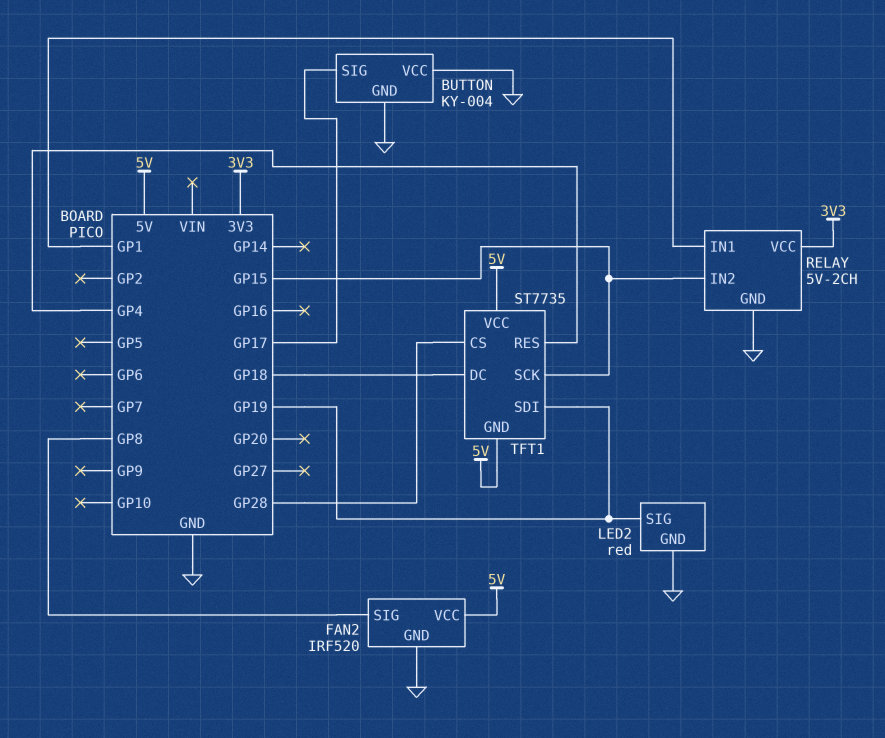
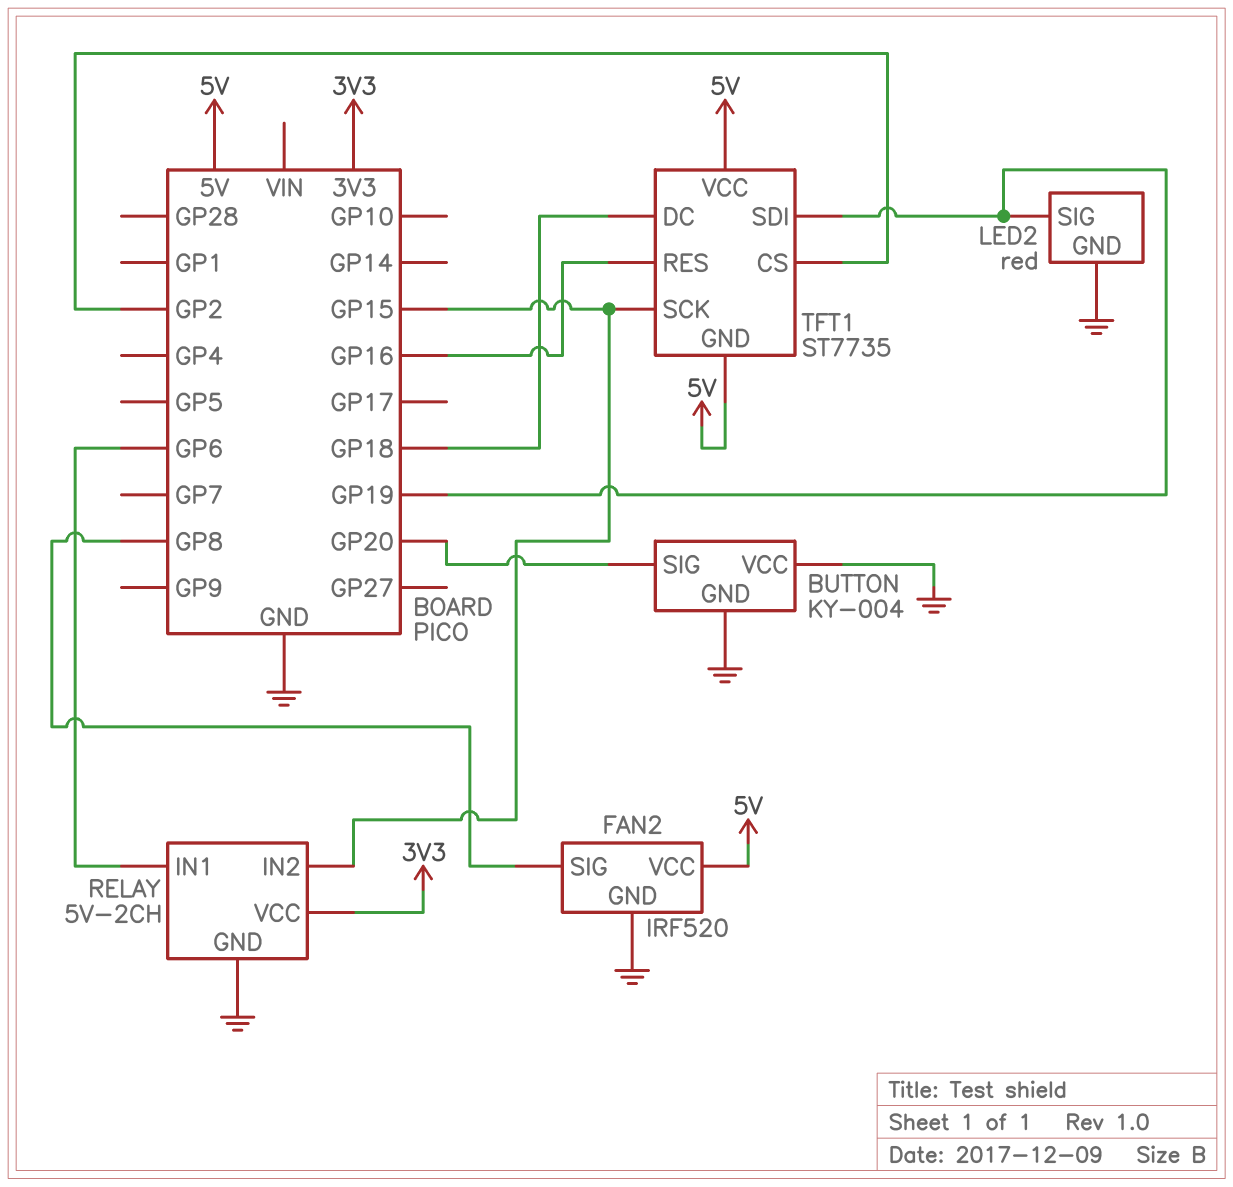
BUTTON pin SIG: GP17 -> GP20
RELAY pin IN1: GP1 -> GP6
TFT1 pin CS: GP28 -> GP2
TFT1 pin RES: GP4 -> GP16

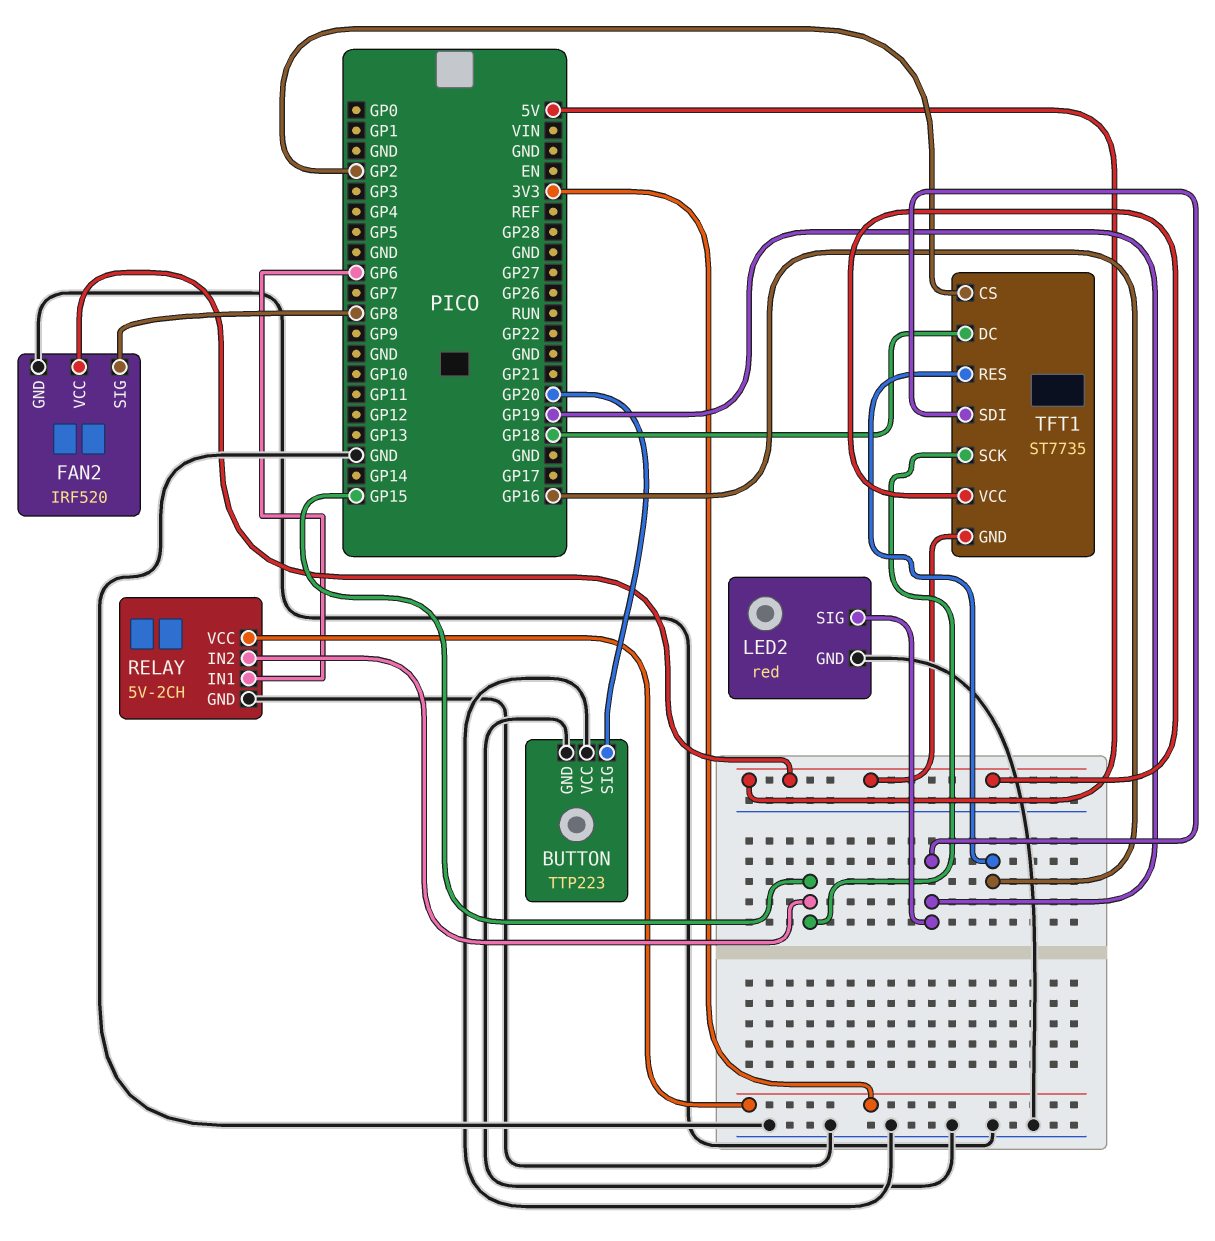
BUTTON: KY-004 -> TTP223

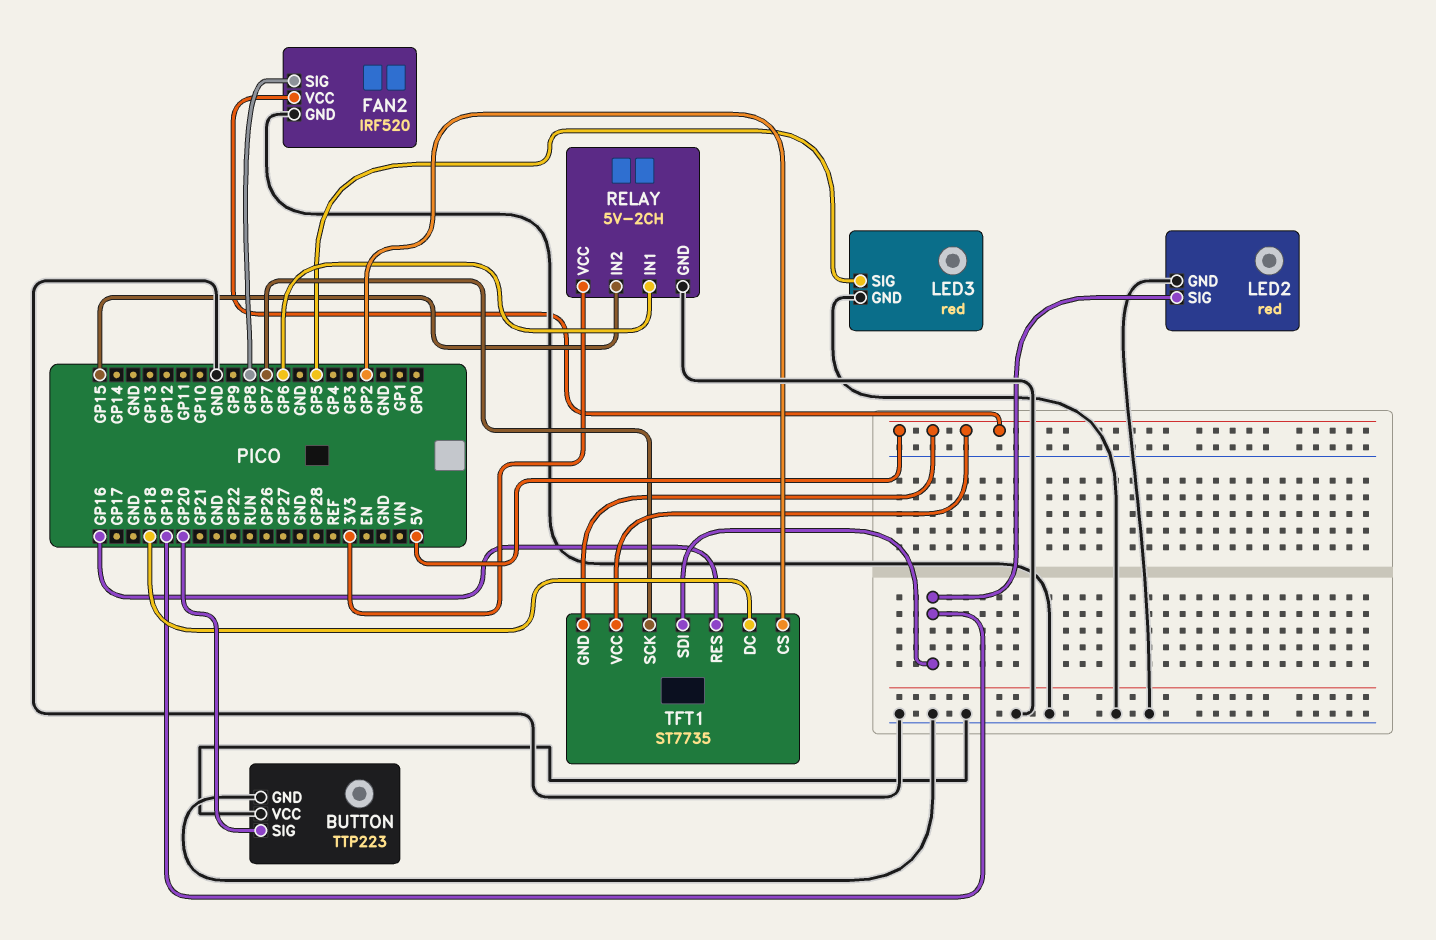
LED3: none -> red
LED3 pin GND: none -> GND
LED3 pin SIG: none -> GP5
TFT1 pin SCK: GP15 -> GP7

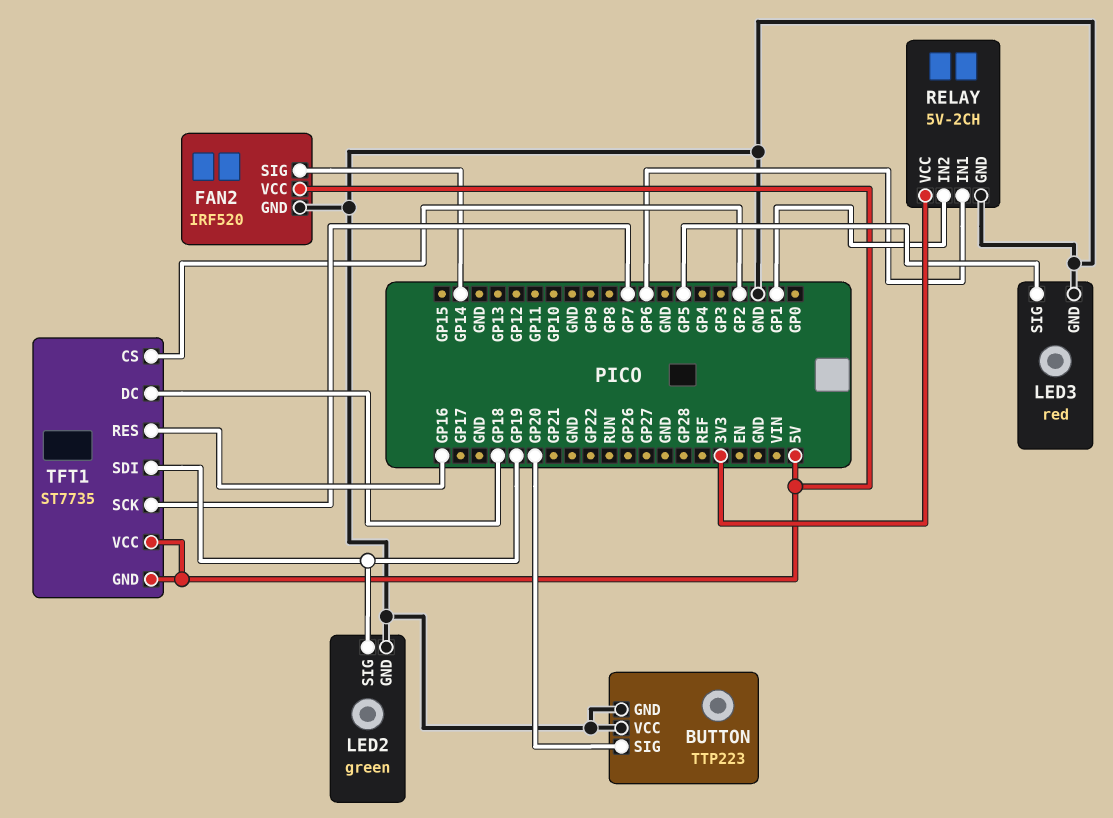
FAN2 pin SIG: GP8 -> GP14
LED2: red -> green
RELAY pin IN2: GP15 -> GP1

